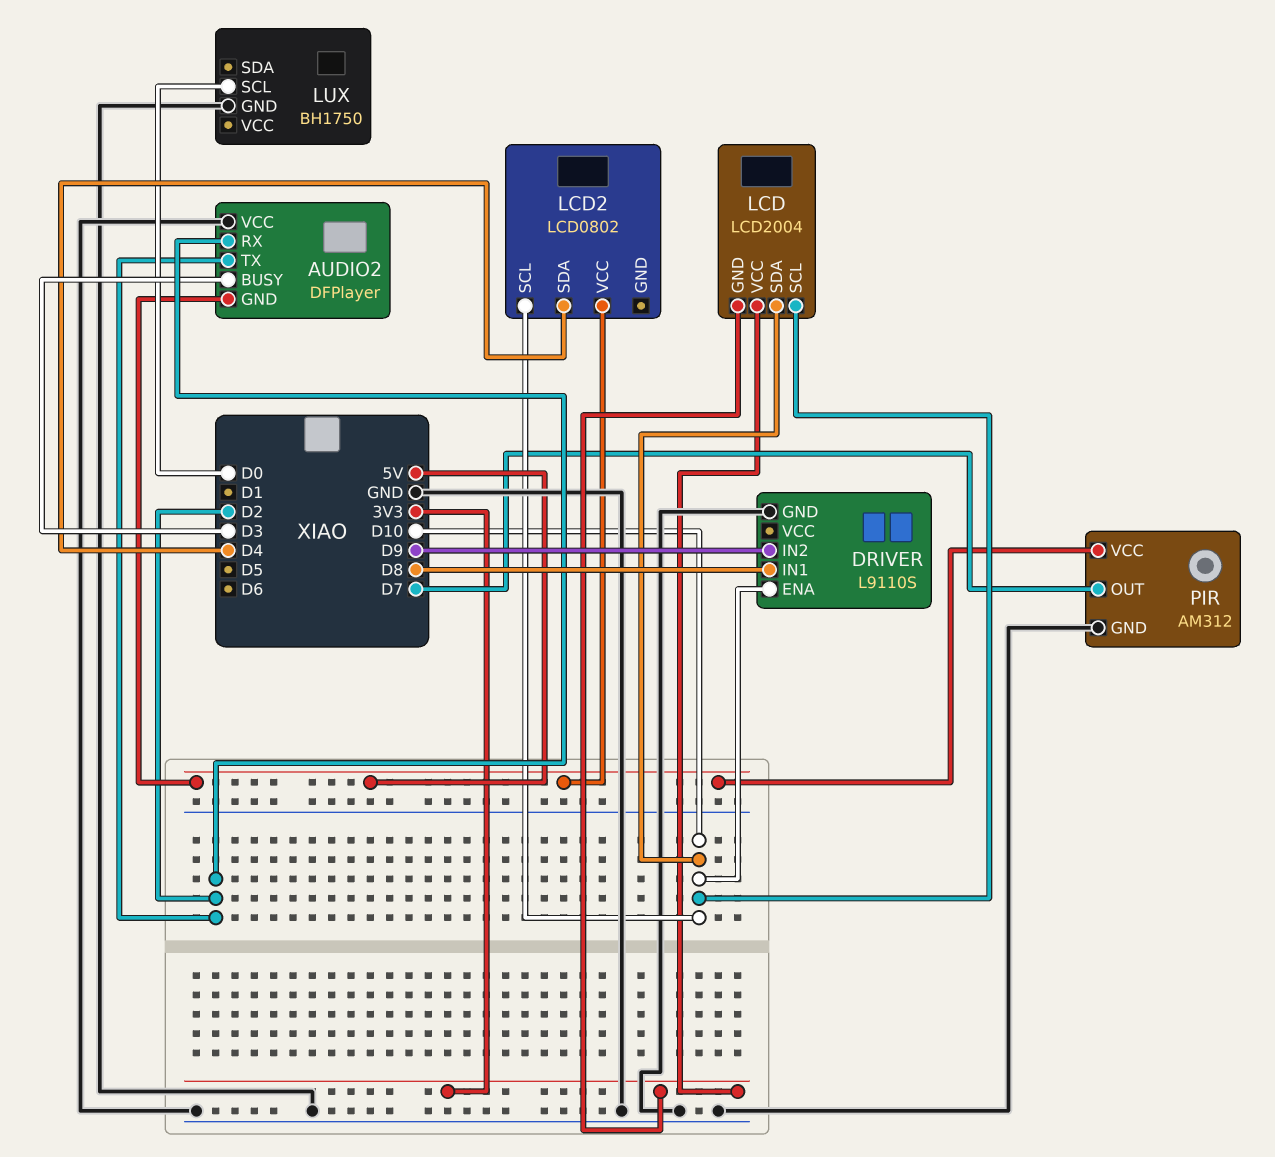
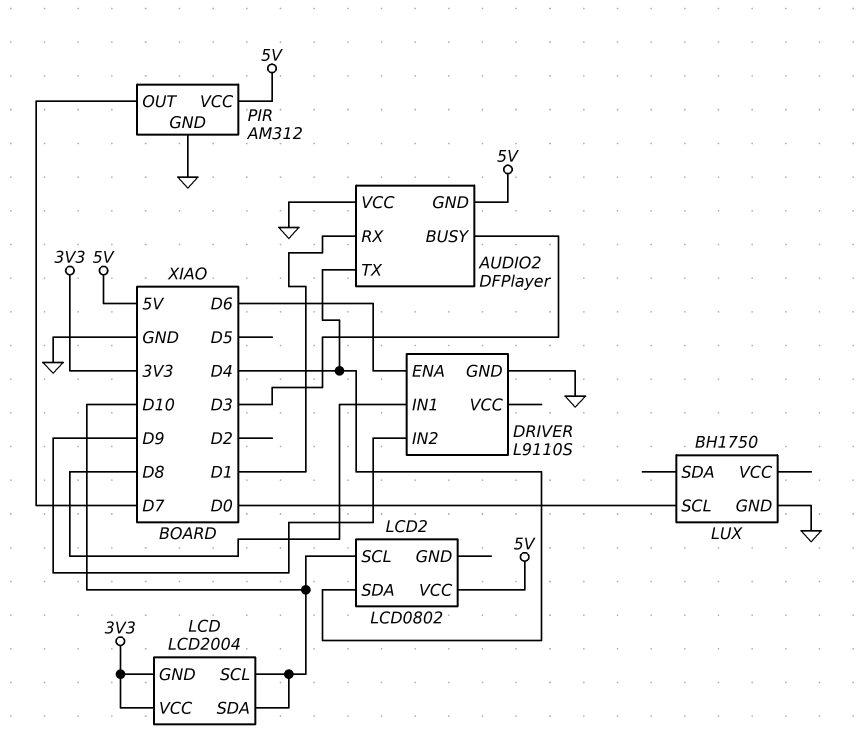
AUDIO2 pin RX: D2 -> D1
AUDIO2 pin TX: D2 -> D4
DRIVER pin ENA: D10 -> D6

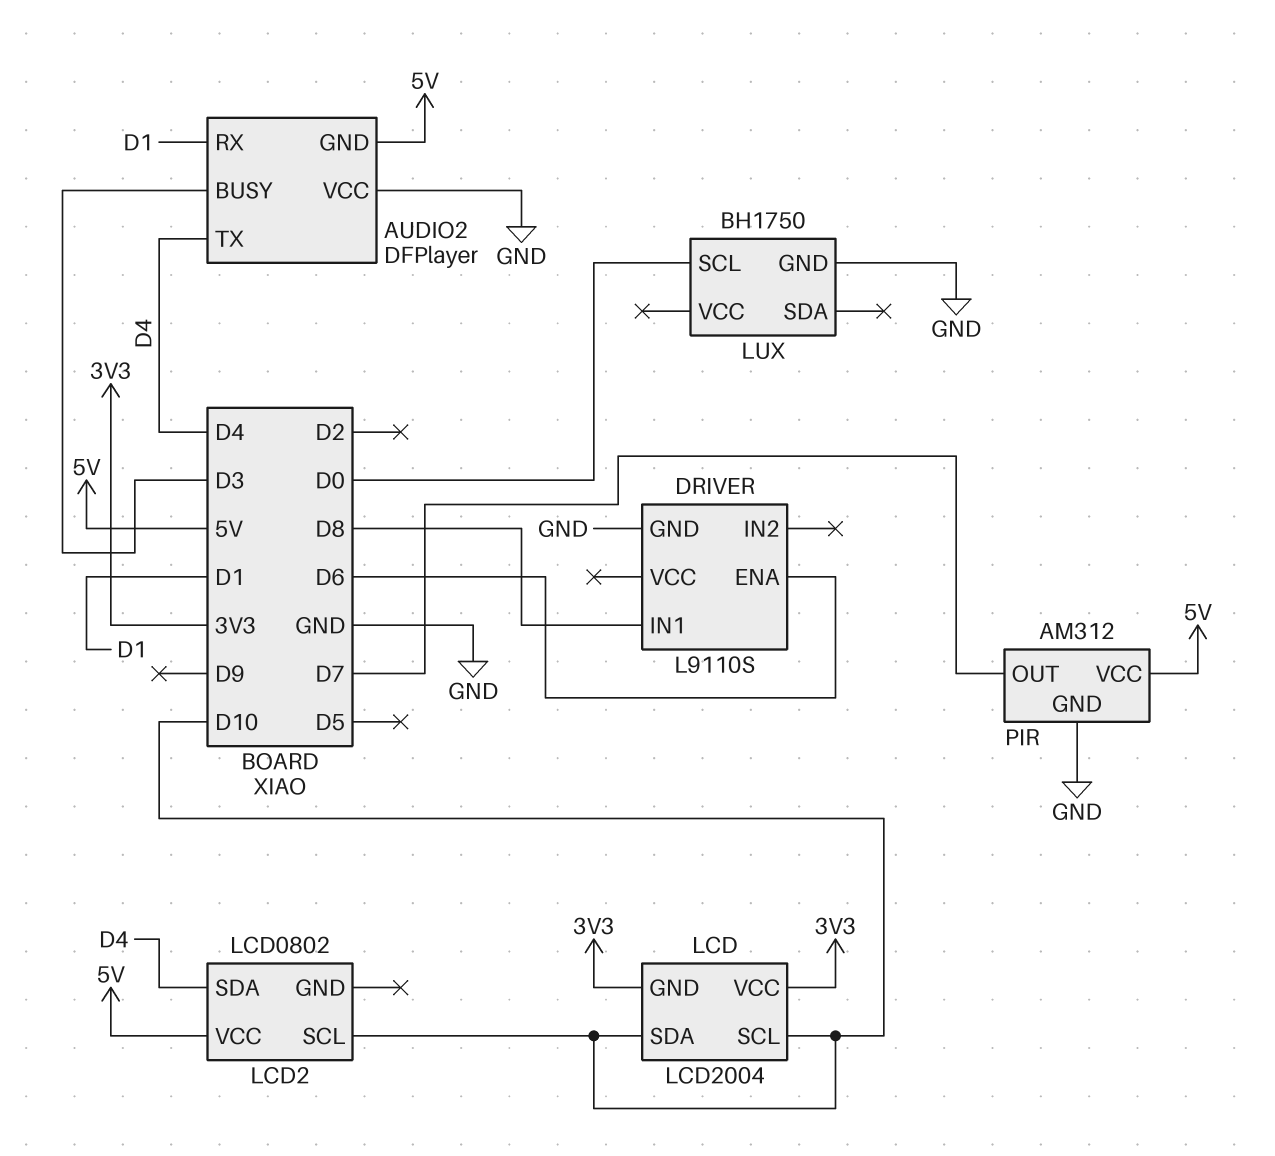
DRIVER pin IN2: D9 -> none

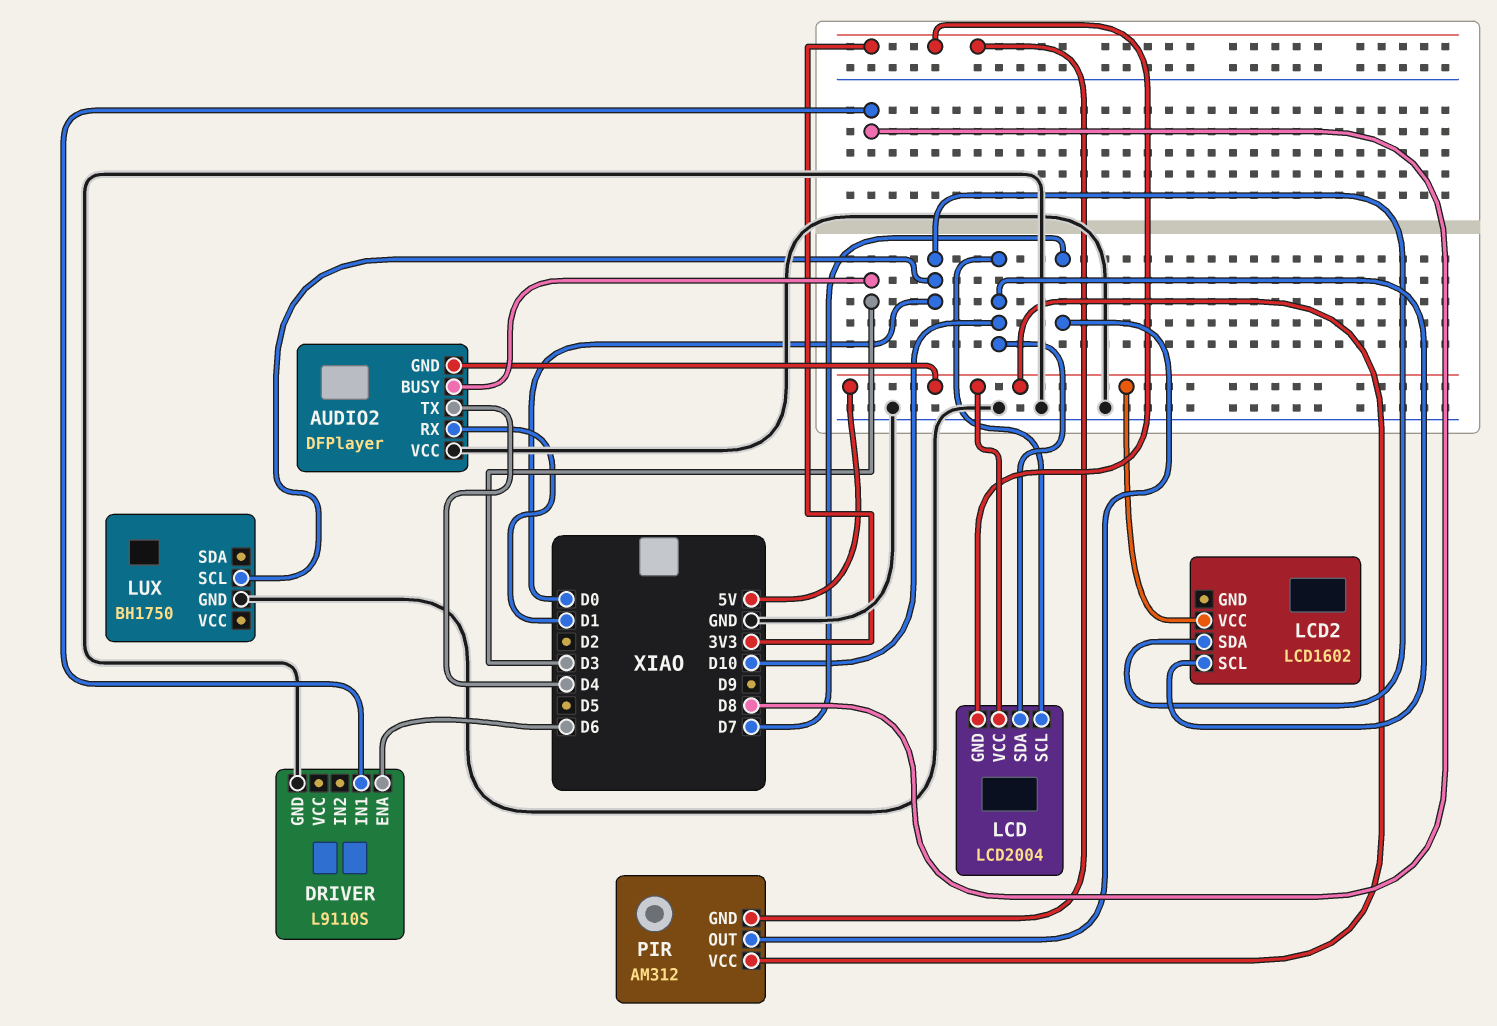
LCD pin VCC: 3V3 -> 5V
LCD2: LCD0802 -> LCD1602
LCD2 pin SDA: D4 -> D0
PIR pin GND: GND -> 3V3

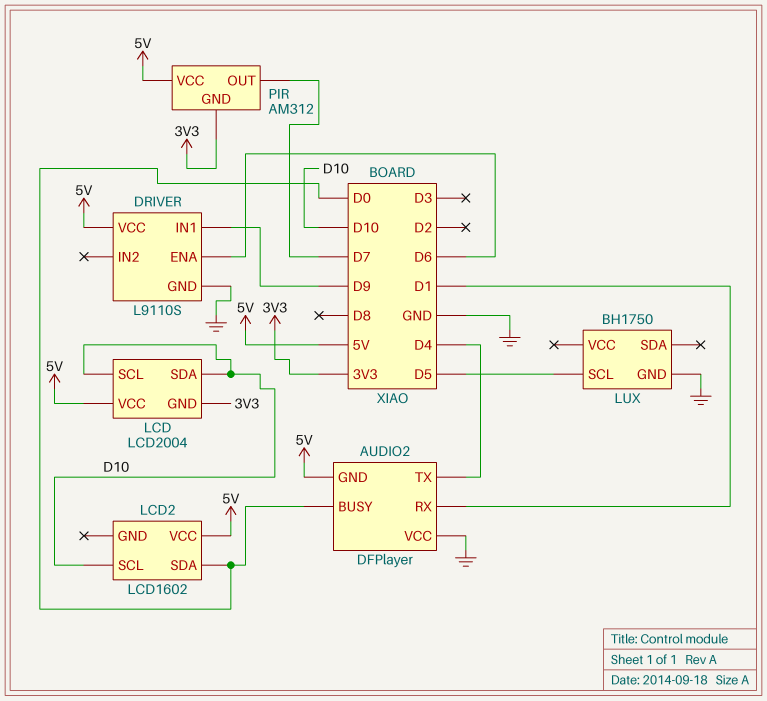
AUDIO2 pin BUSY: D3 -> D0
DRIVER pin IN1: D8 -> D9
DRIVER pin VCC: none -> 5V
LUX pin SCL: D0 -> D5

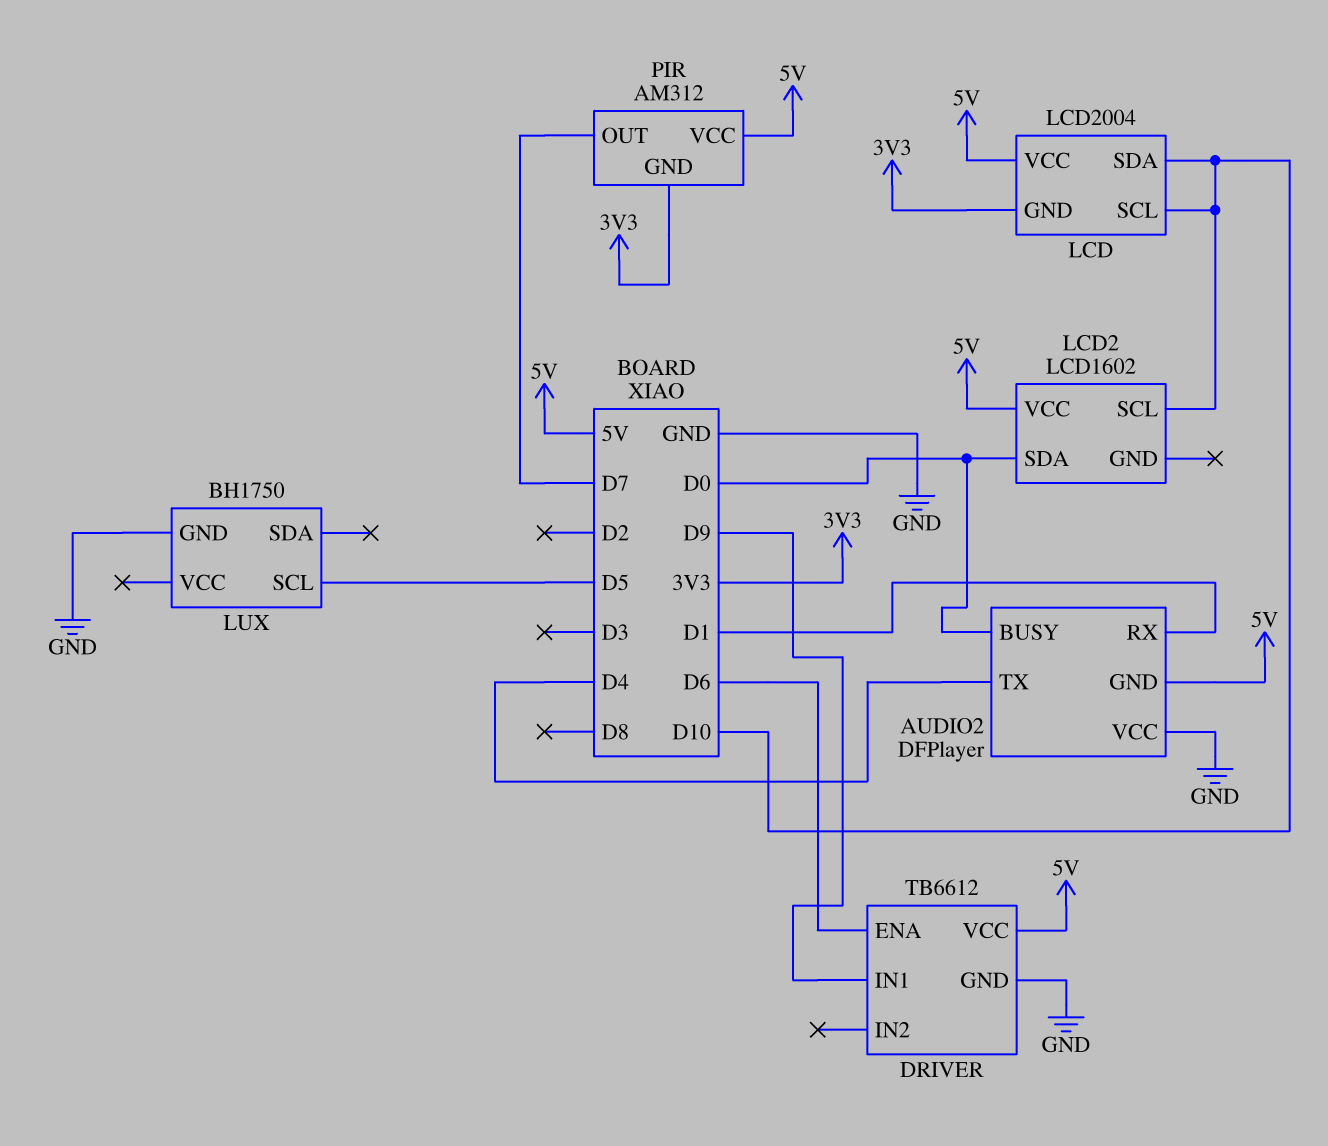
DRIVER: L9110S -> TB6612

